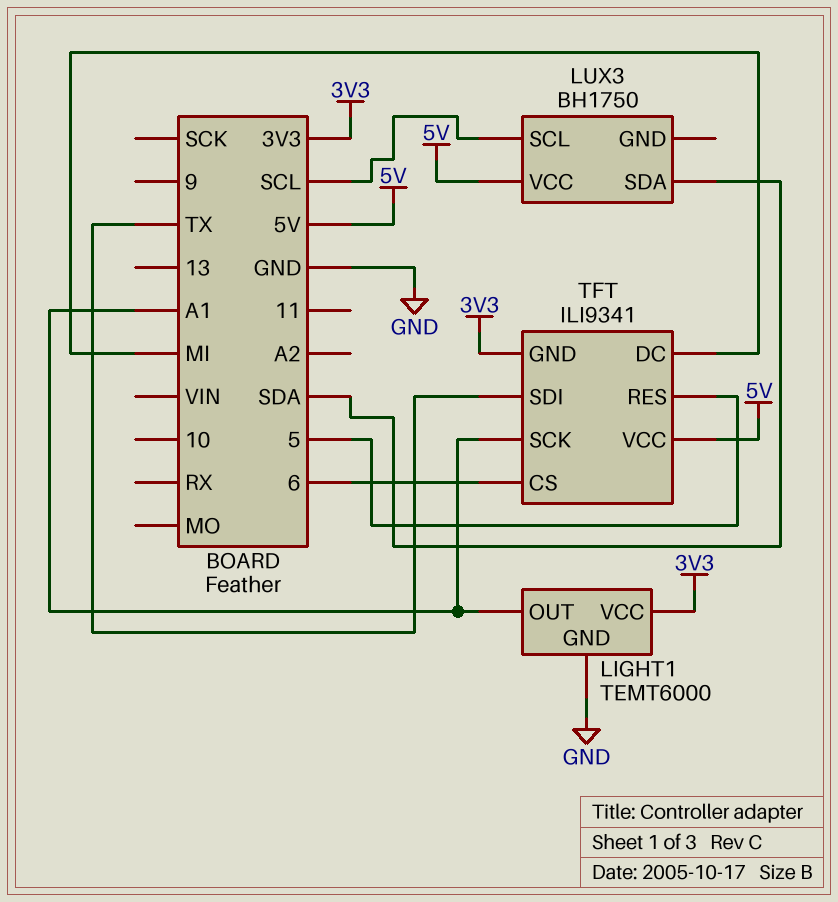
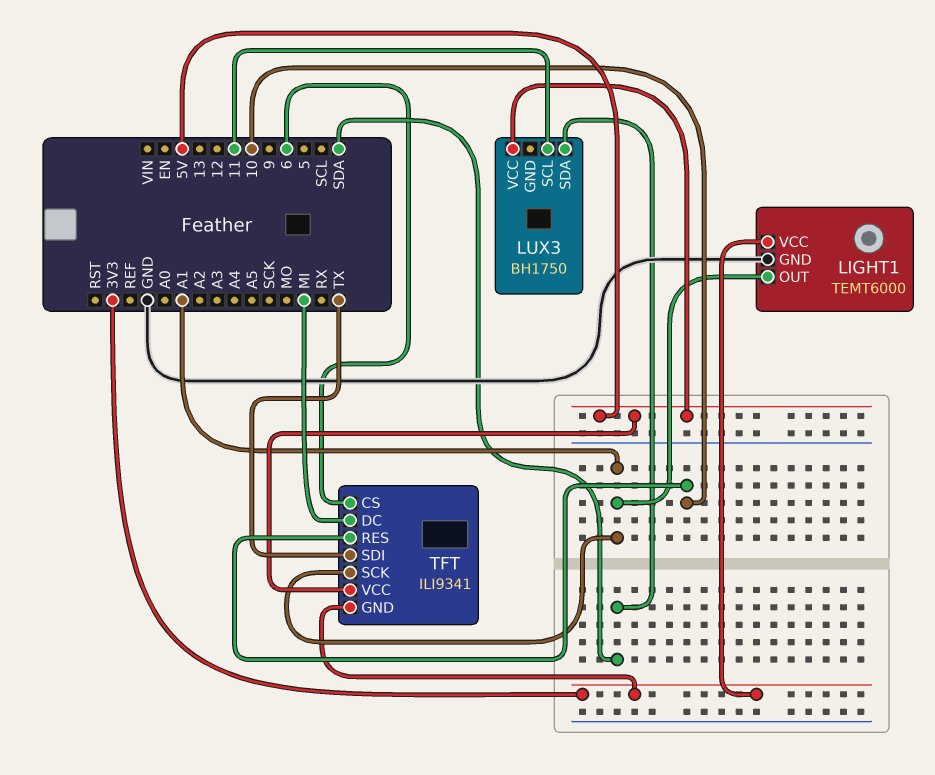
LUX3 pin SCL: SCL -> 11
TFT pin RES: 5 -> 10

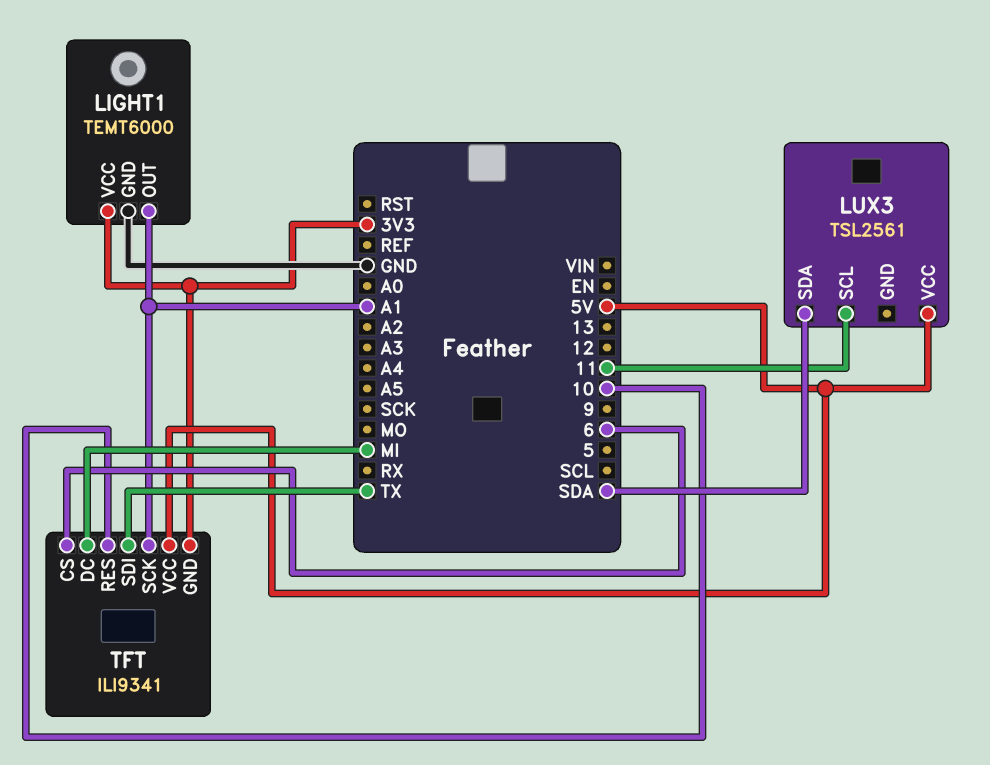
LUX3: BH1750 -> TSL2561

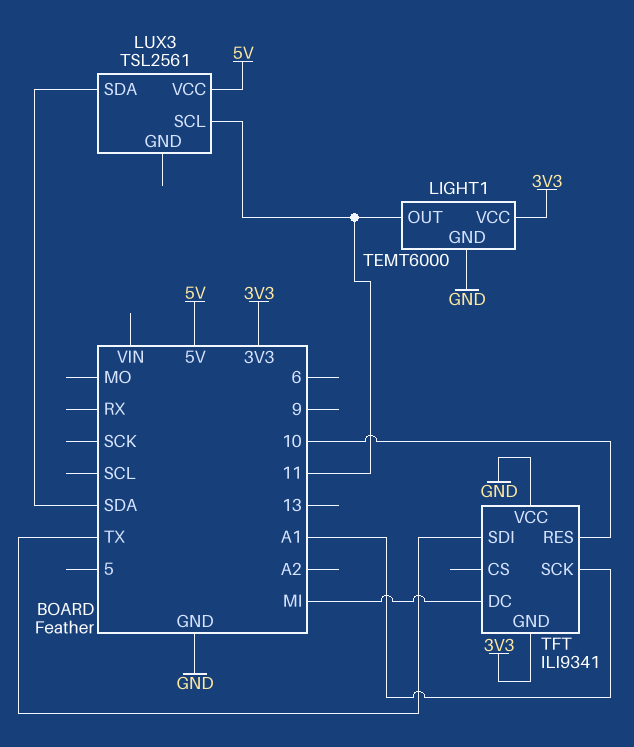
LIGHT1 pin OUT: A1 -> 11
TFT pin CS: 6 -> none
TFT pin VCC: 5V -> GND

